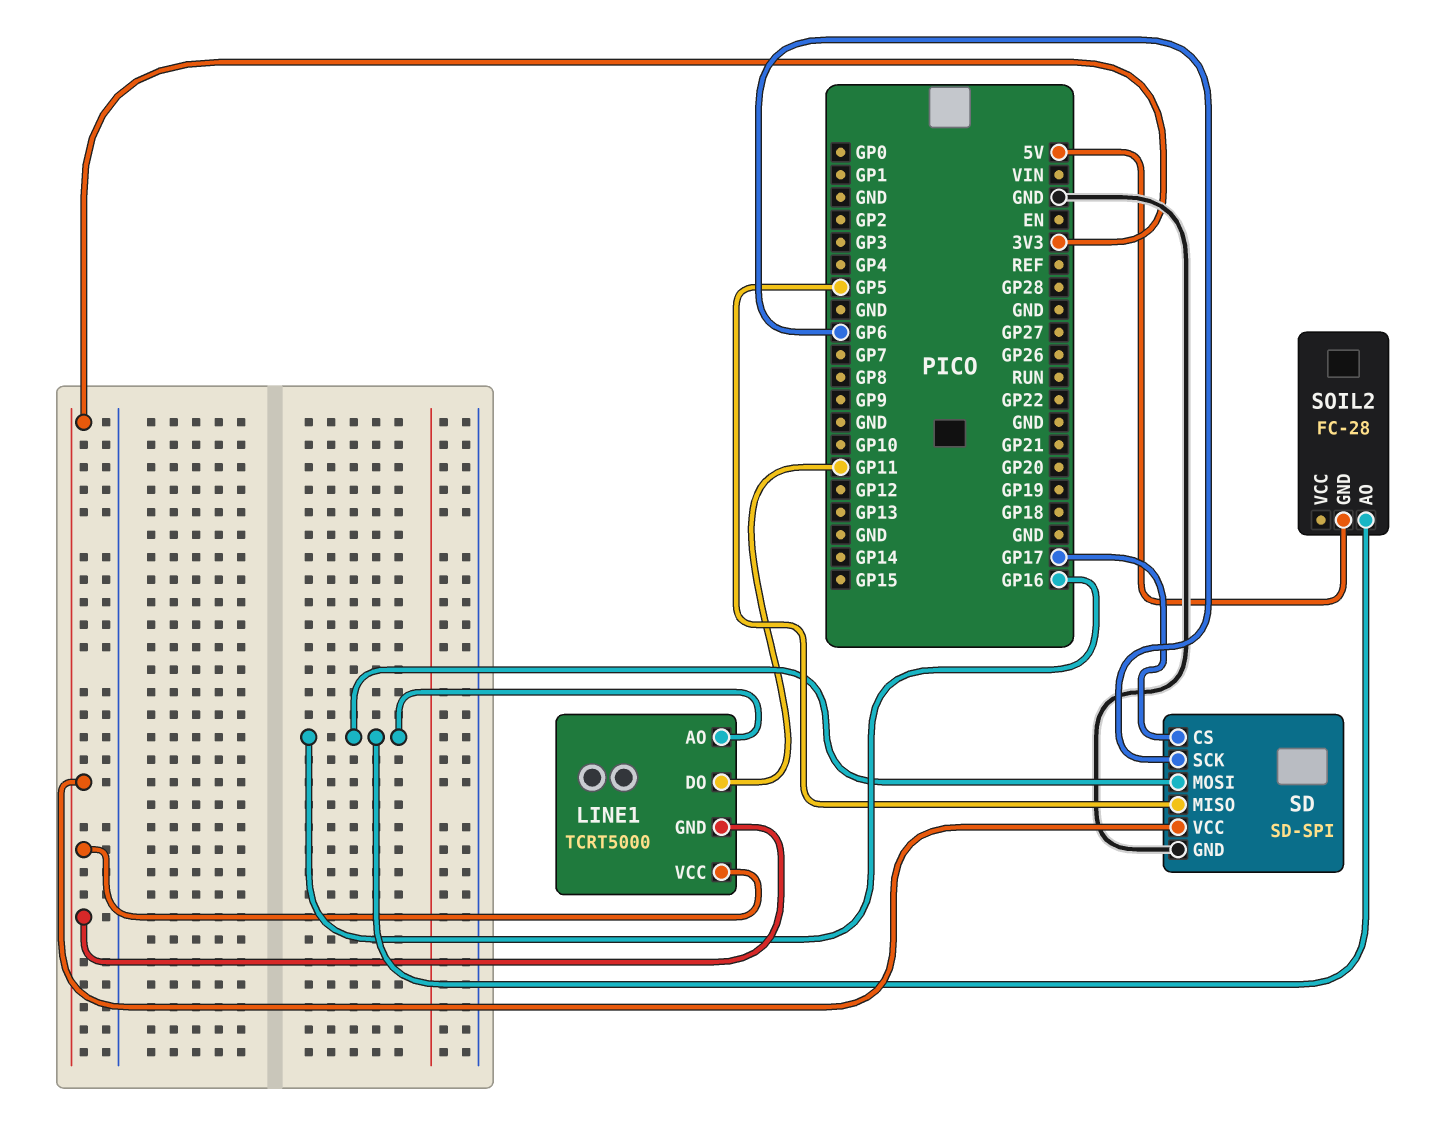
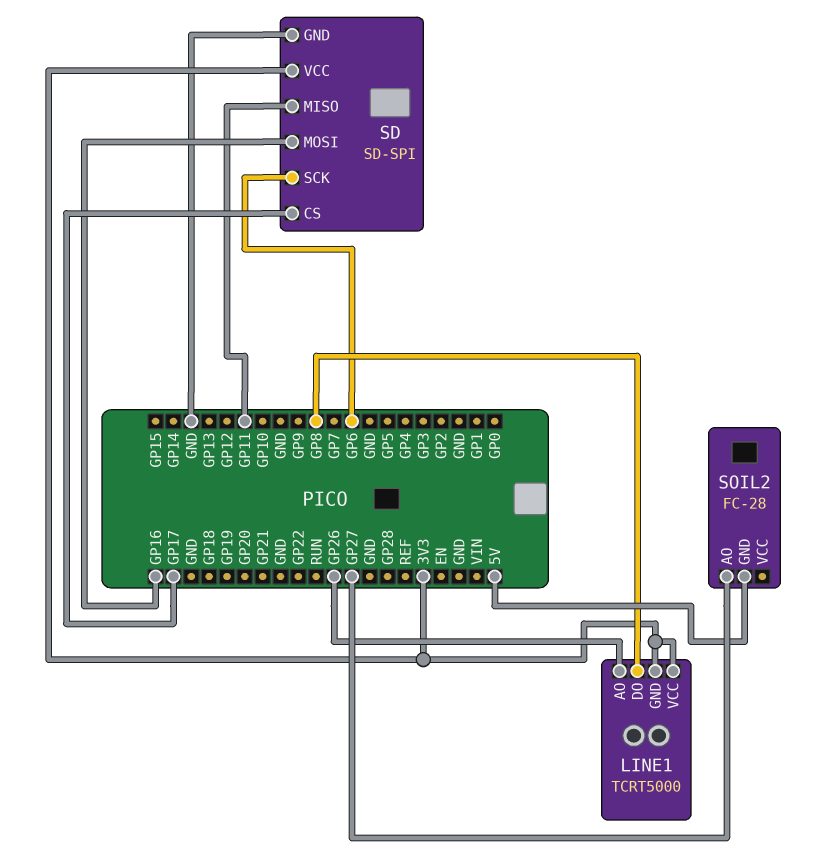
LINE1 pin AO: GP16 -> GP26
LINE1 pin DO: GP11 -> GP8
SD pin MISO: GP5 -> GP11
SOIL2 pin AO: GP16 -> GP27

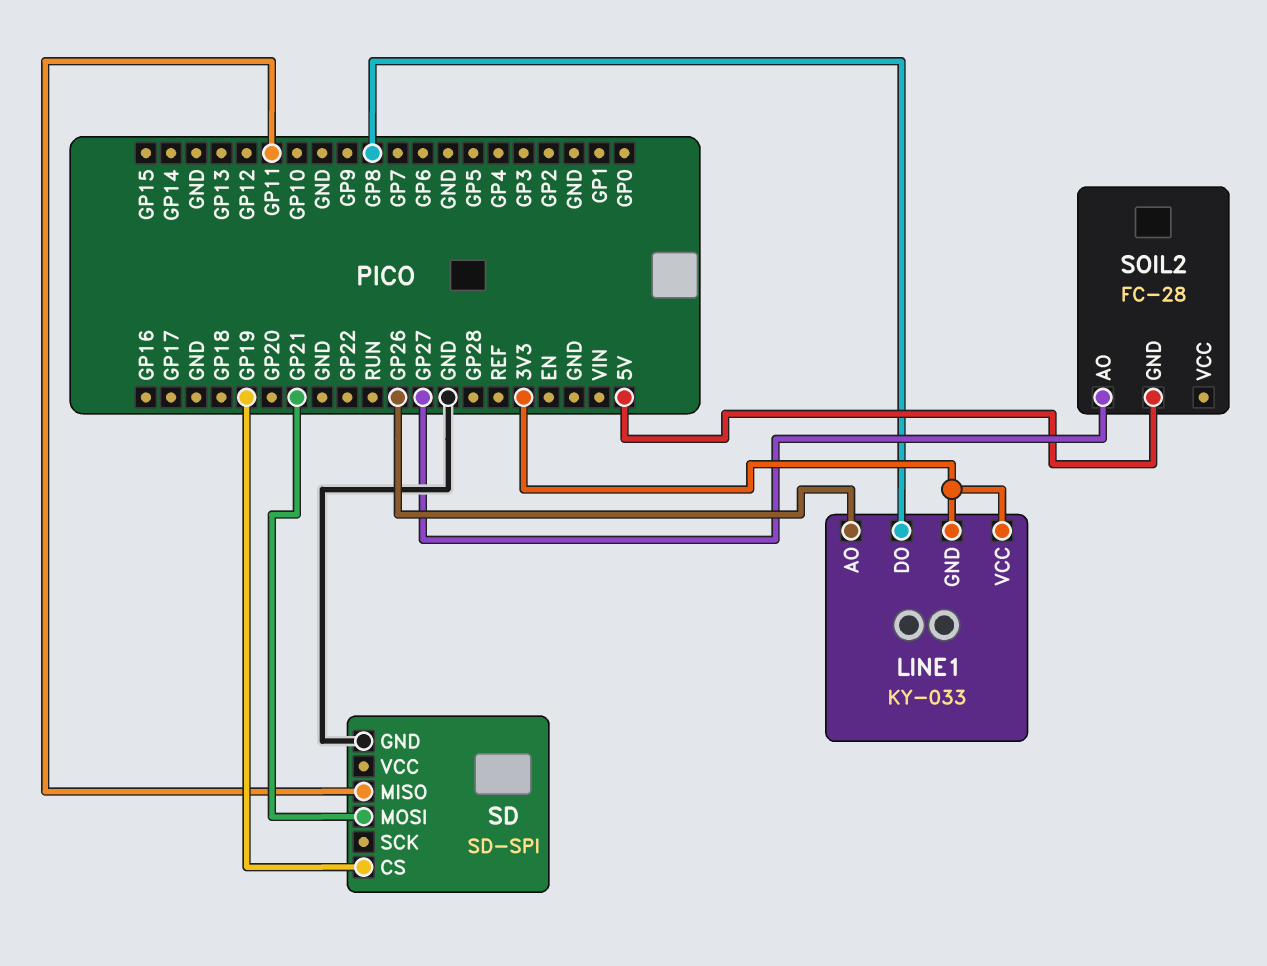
LINE1: TCRT5000 -> KY-033
SD pin CS: GP17 -> GP19
SD pin MOSI: GP16 -> GP21
SD pin SCK: GP6 -> none
SD pin VCC: 3V3 -> none

